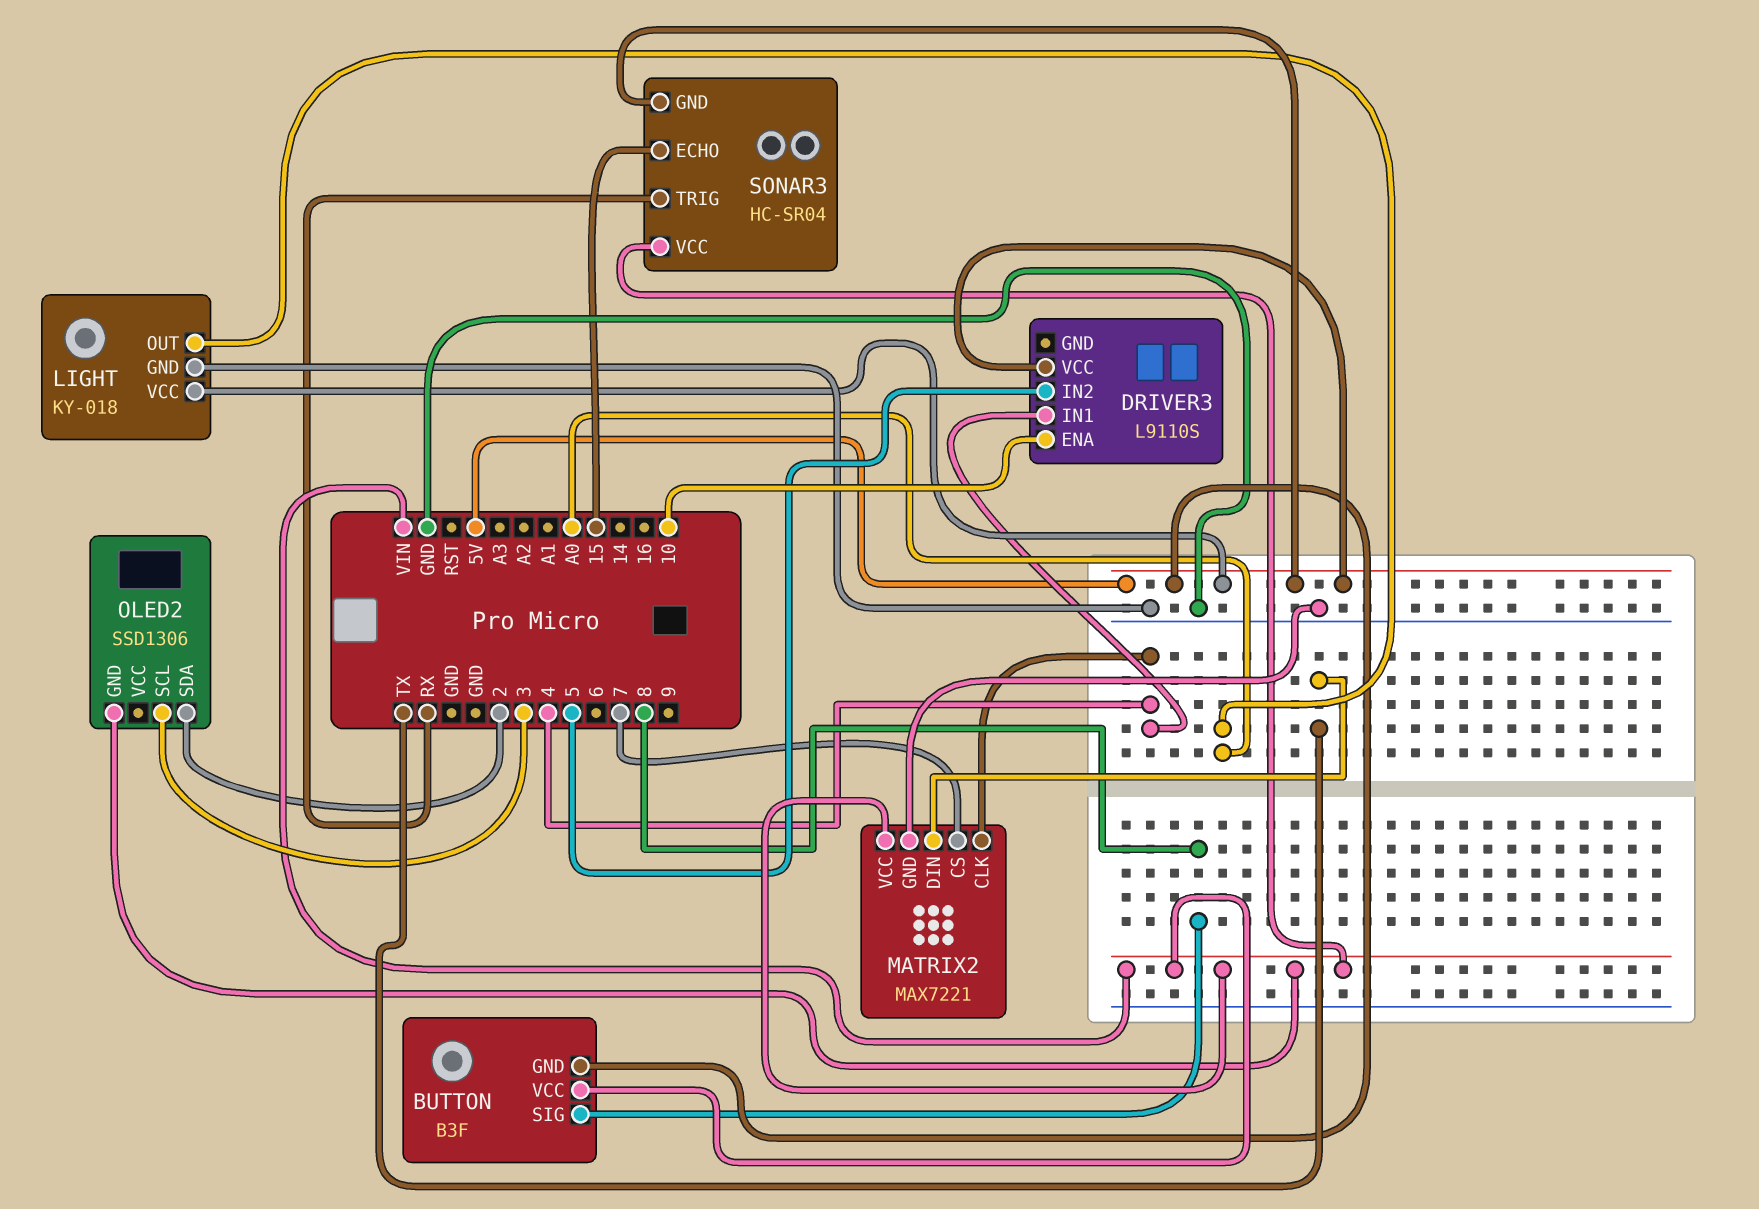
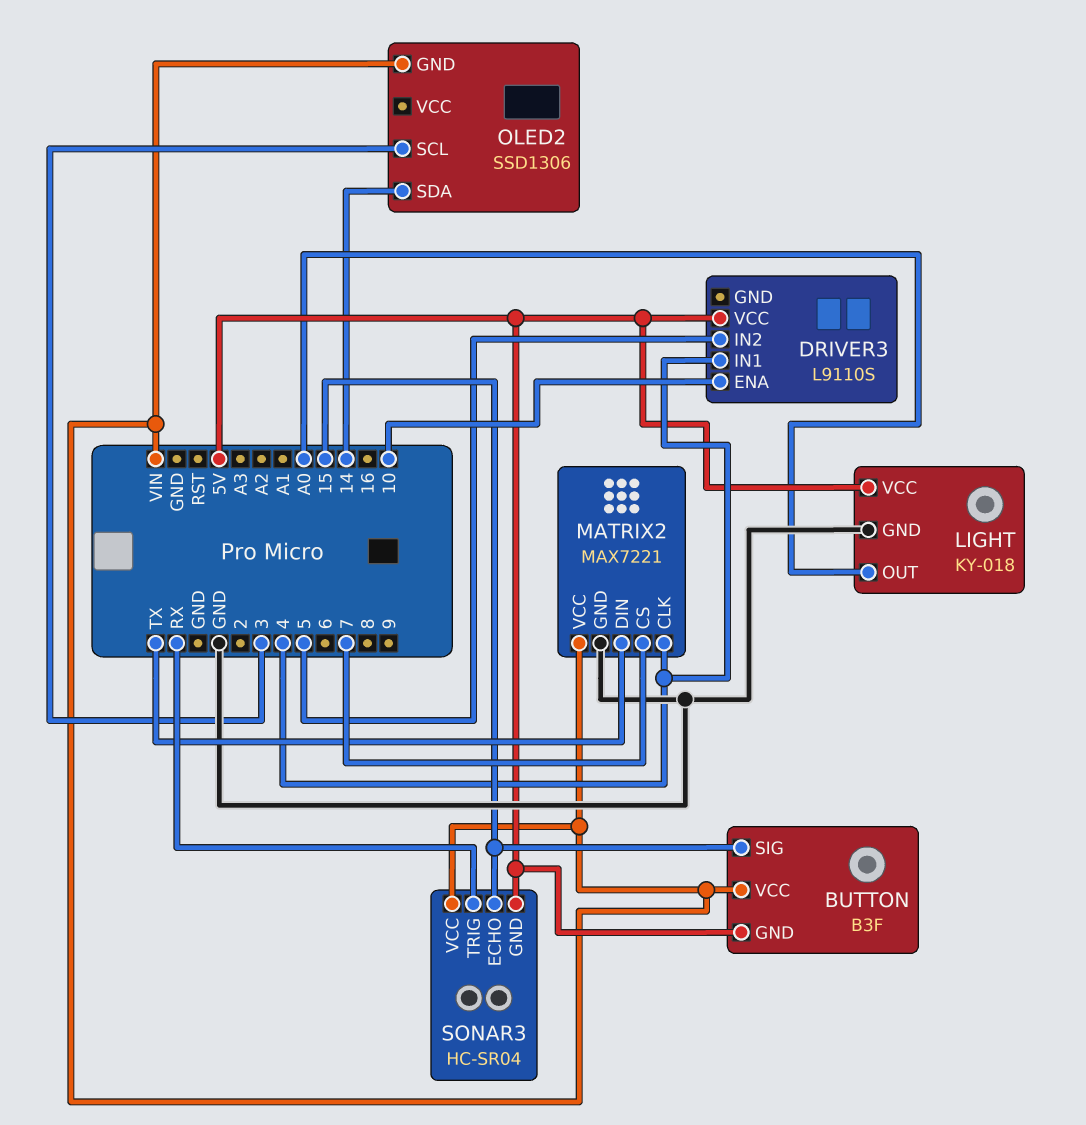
BUTTON pin SIG: 8 -> 15
OLED2 pin SDA: 2 -> 14

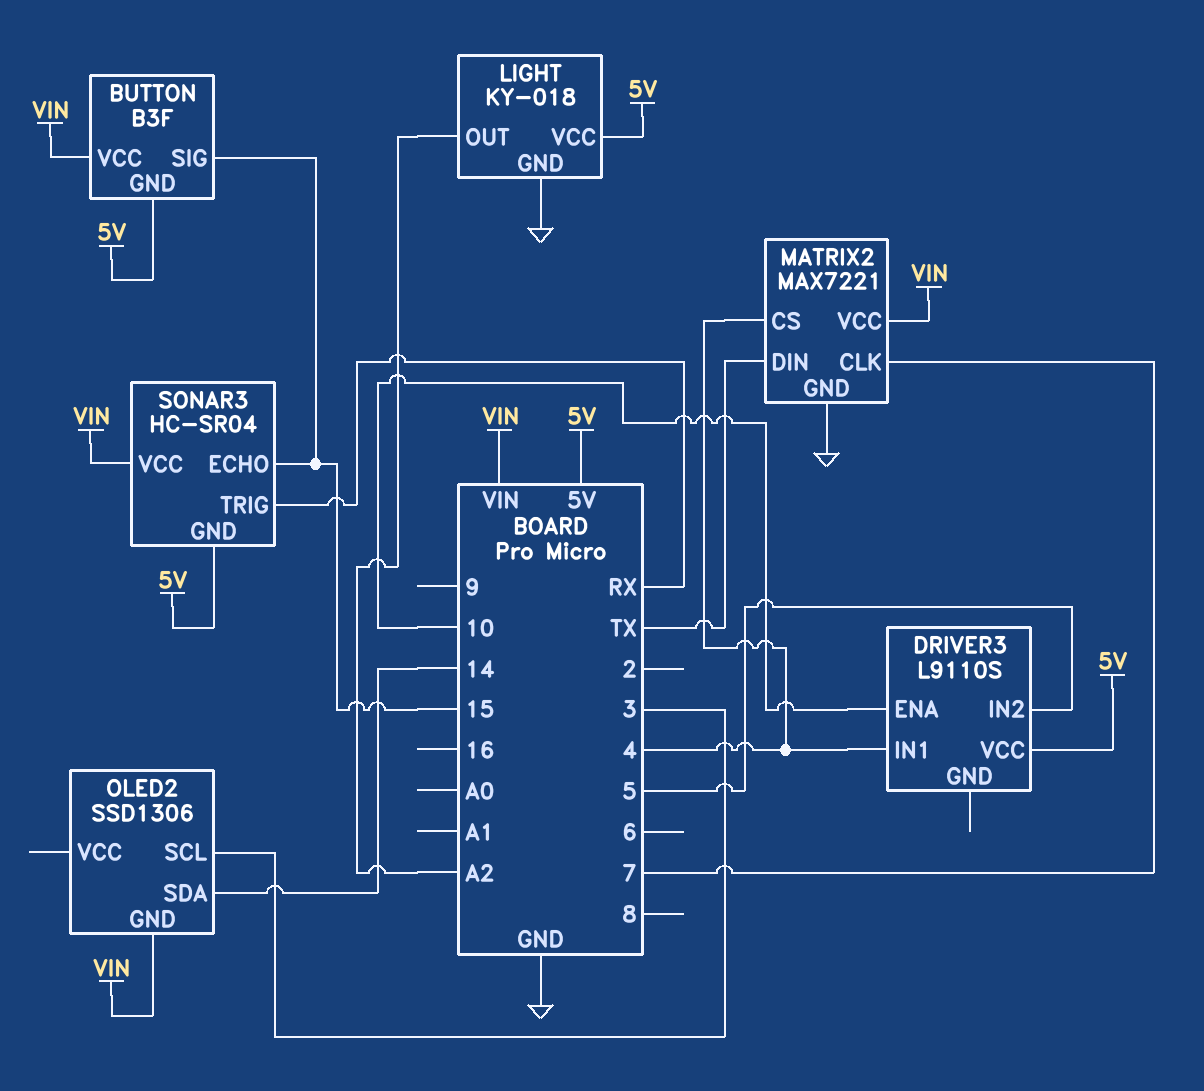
LIGHT pin OUT: A0 -> A2
MATRIX2 pin CLK: 4 -> 7
MATRIX2 pin CS: 7 -> 4

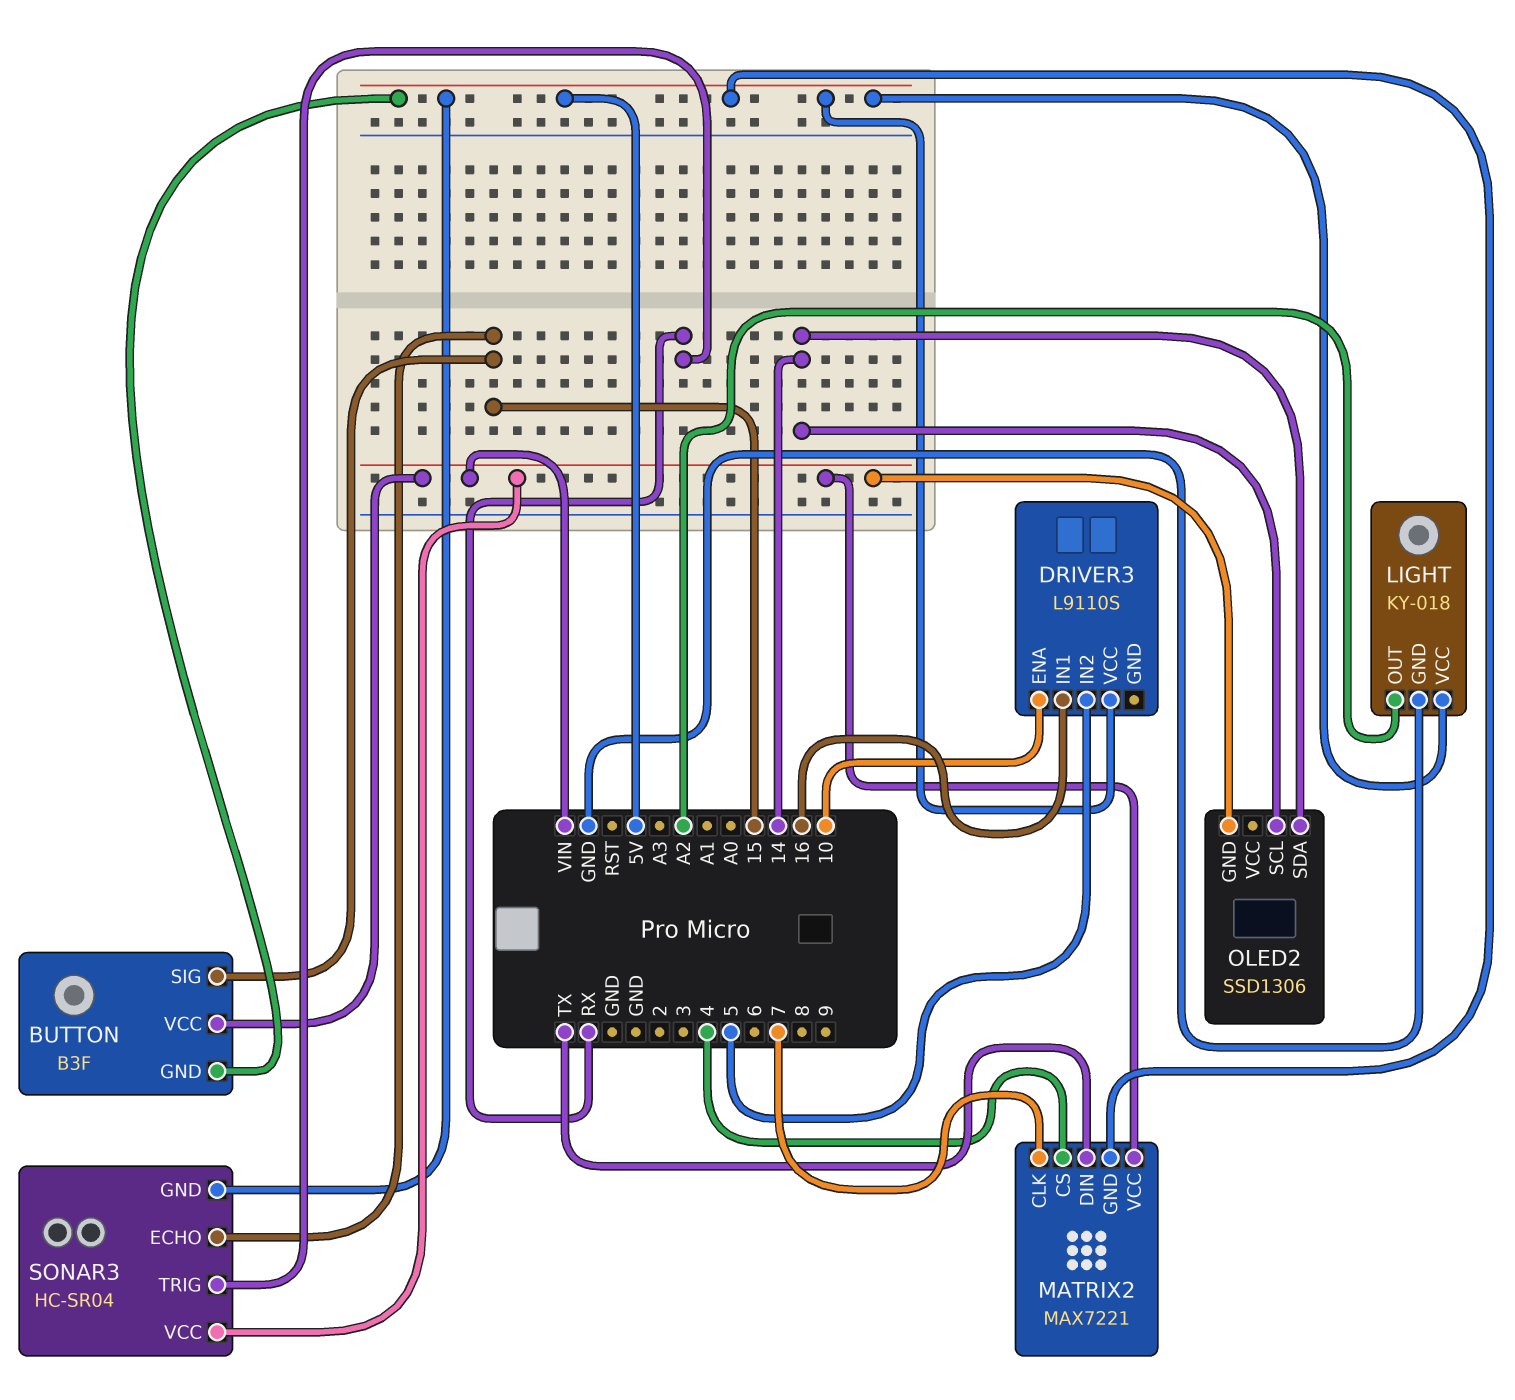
DRIVER3 pin IN1: 4 -> 16
MATRIX2 pin GND: GND -> 5V
OLED2 pin SCL: 3 -> 14

